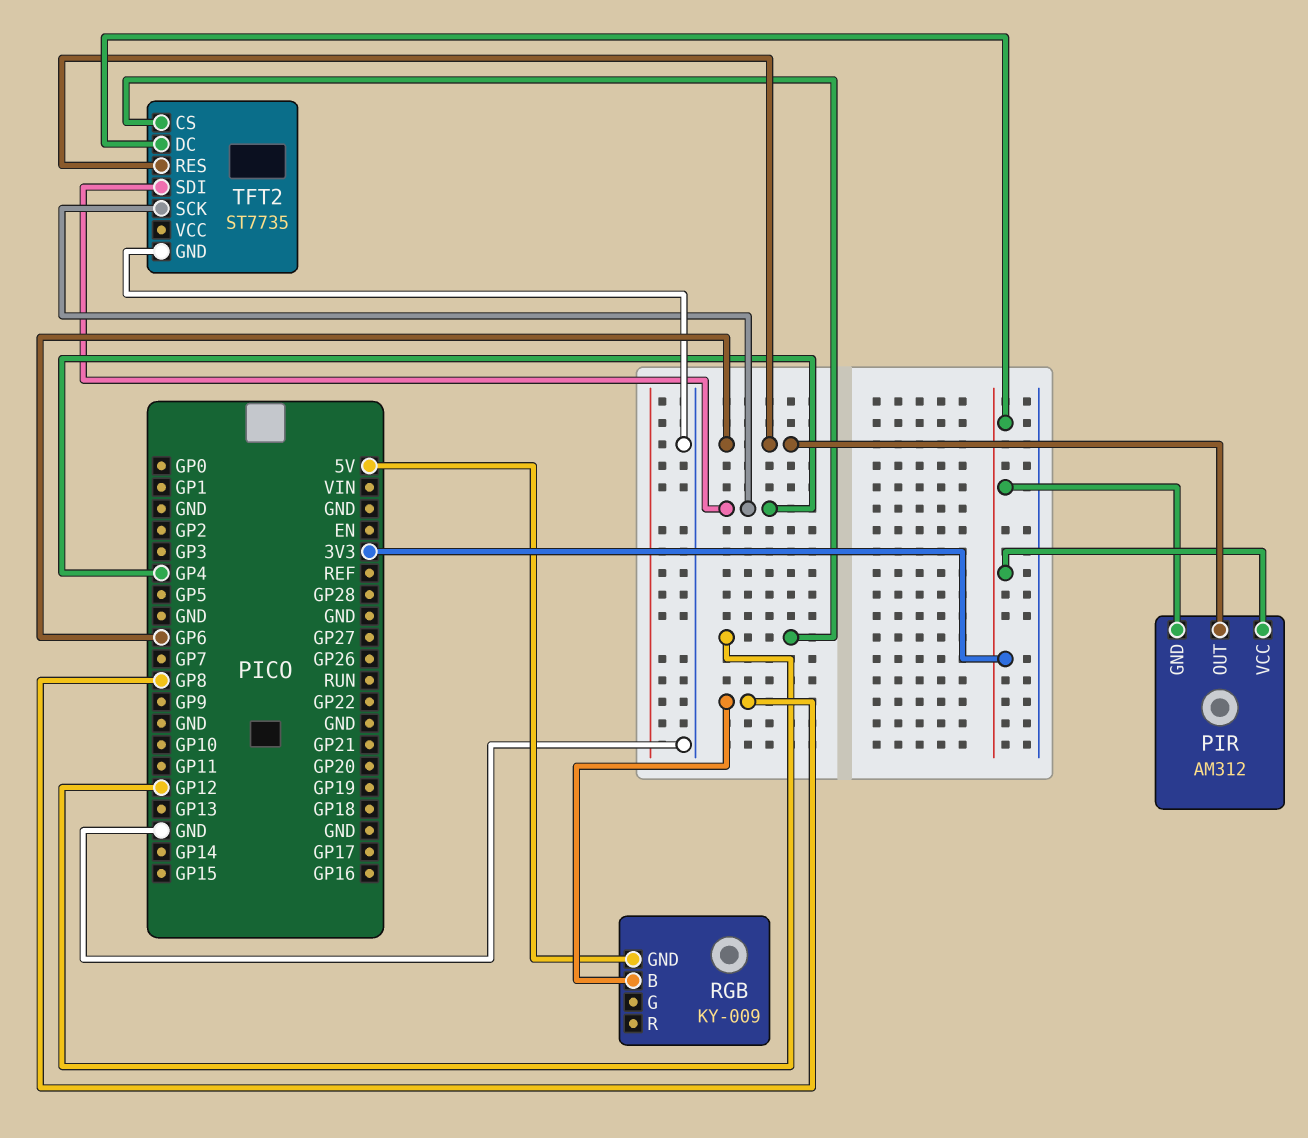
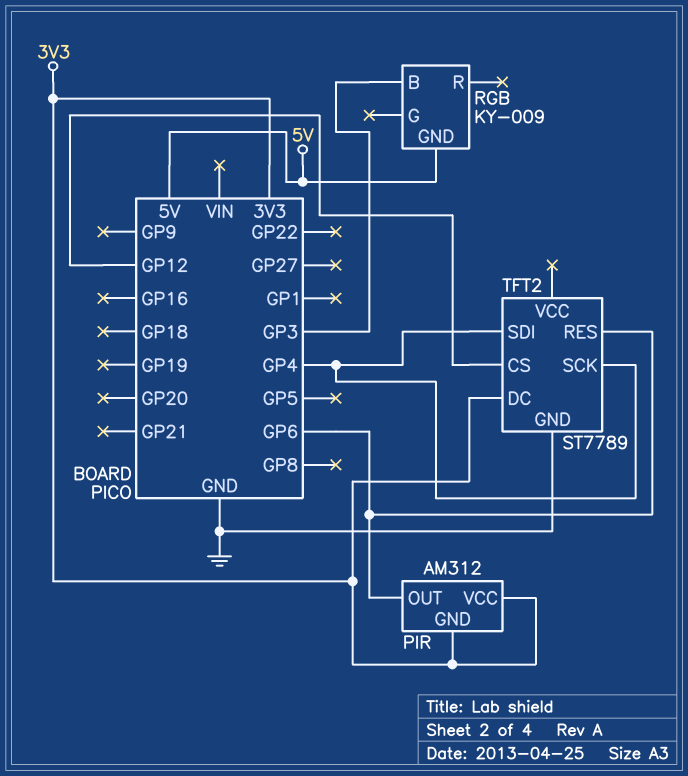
RGB pin B: GP8 -> GP3
TFT2: ST7735 -> ST7789

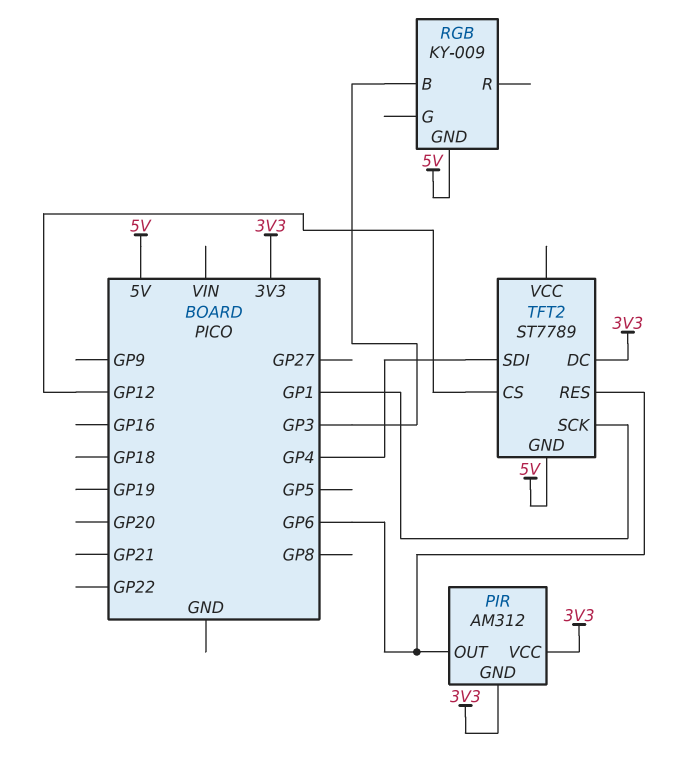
TFT2 pin GND: GND -> 5V
TFT2 pin SCK: GP4 -> GP1

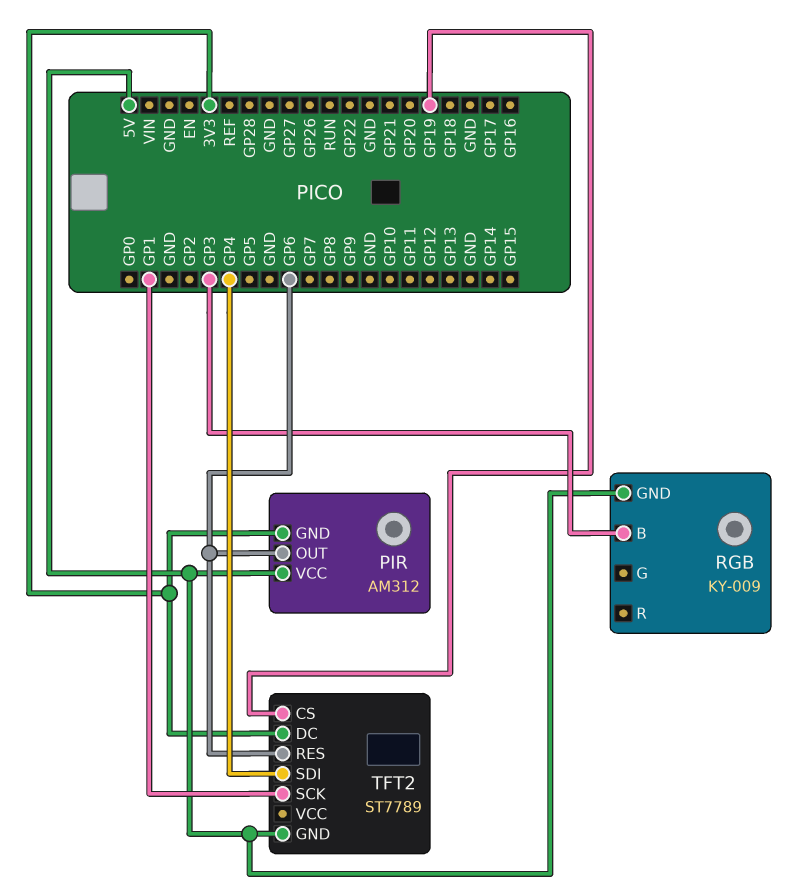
PIR pin VCC: 3V3 -> 5V
TFT2 pin CS: GP12 -> GP19

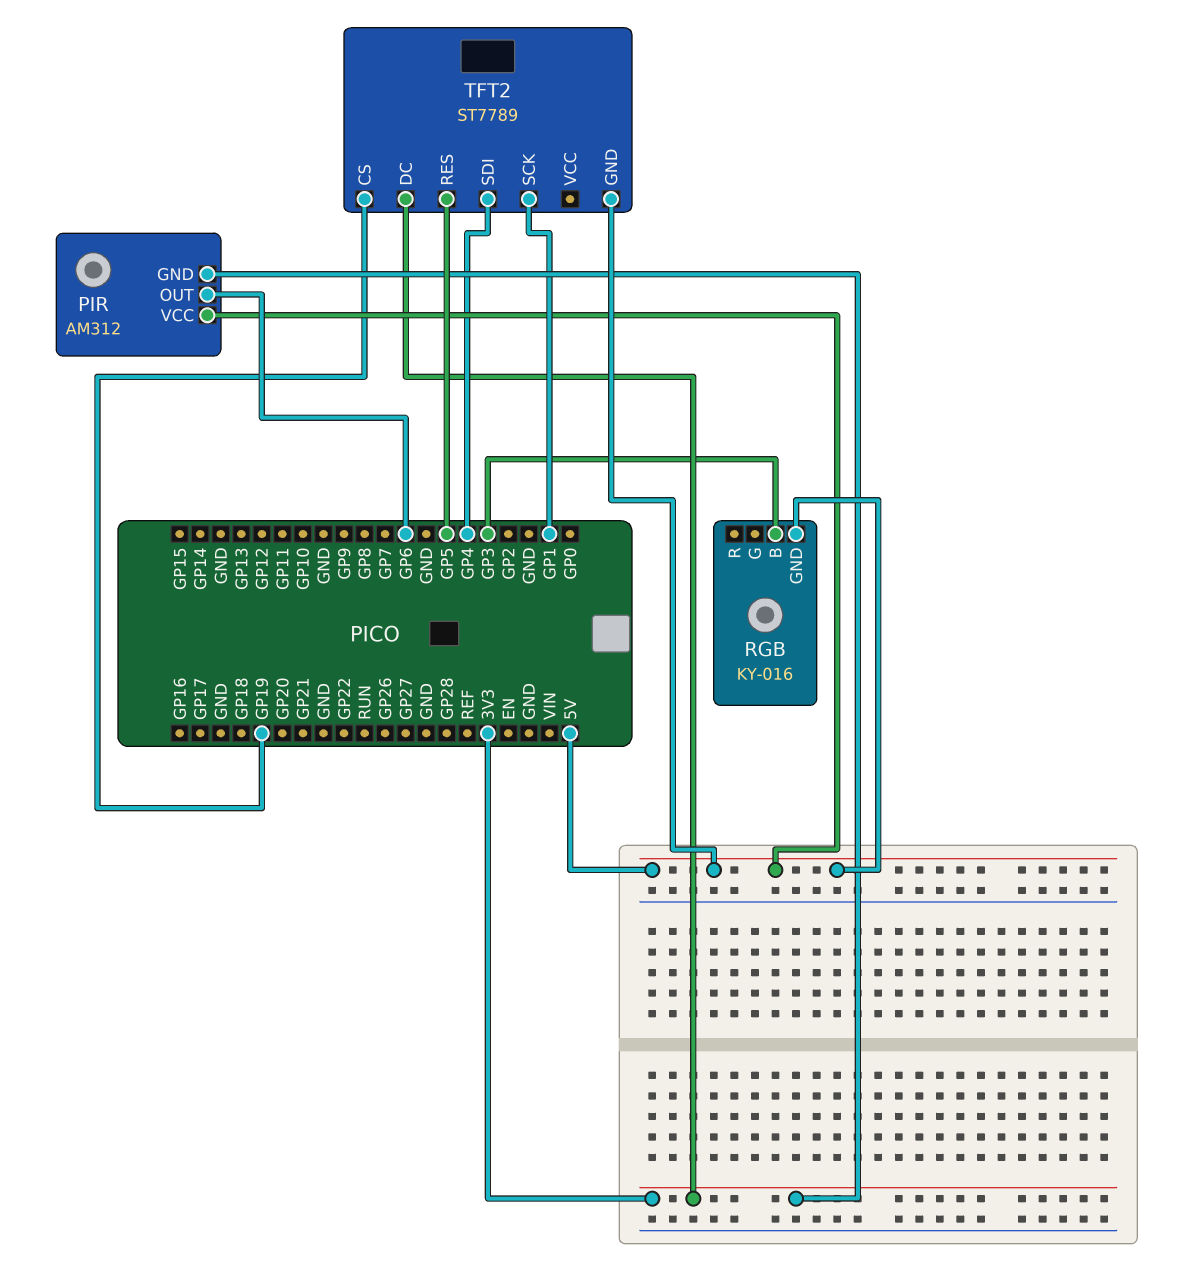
RGB: KY-009 -> KY-016
TFT2 pin RES: GP6 -> GP5

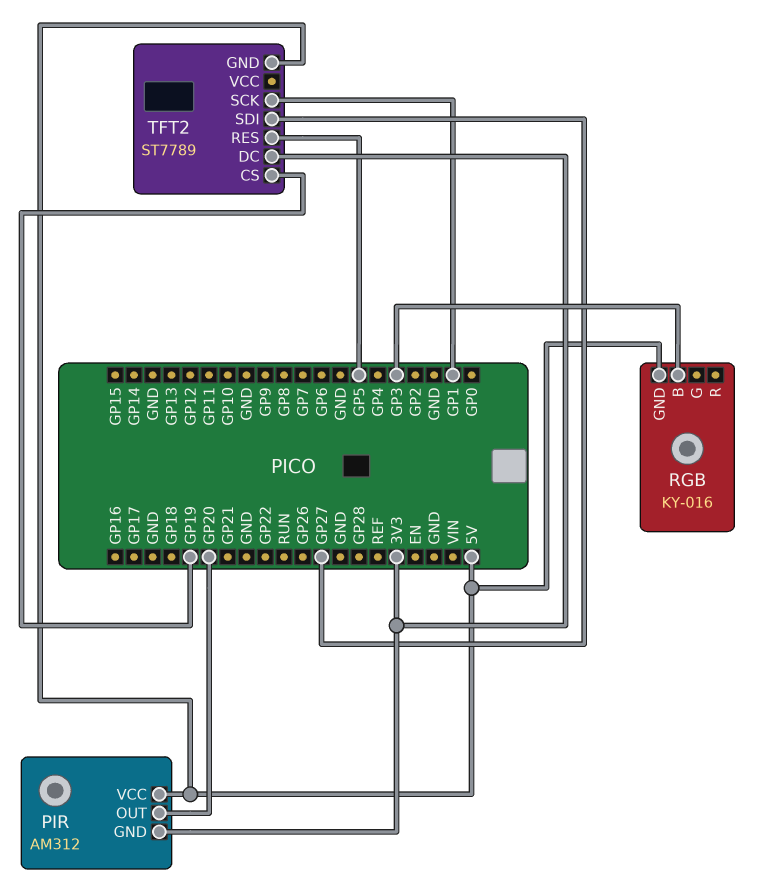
PIR pin OUT: GP6 -> GP20
TFT2 pin SDI: GP4 -> GP27

